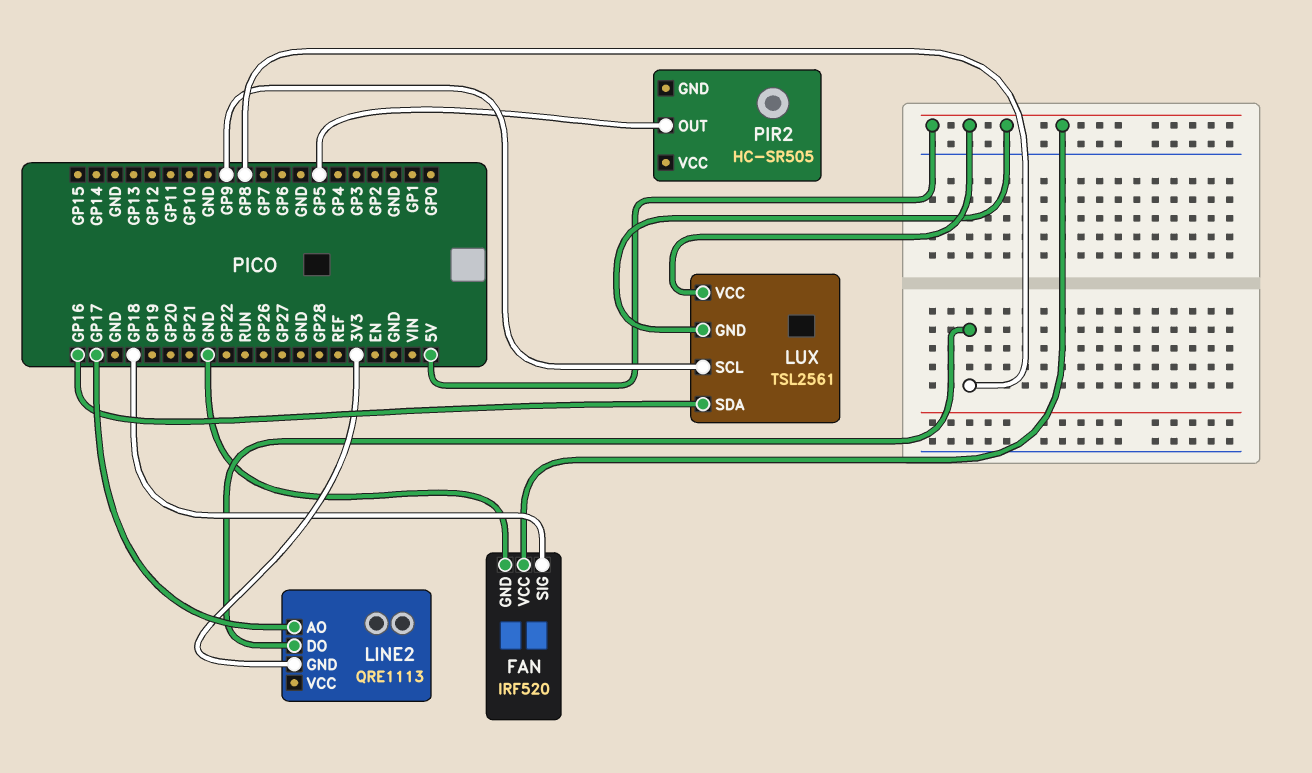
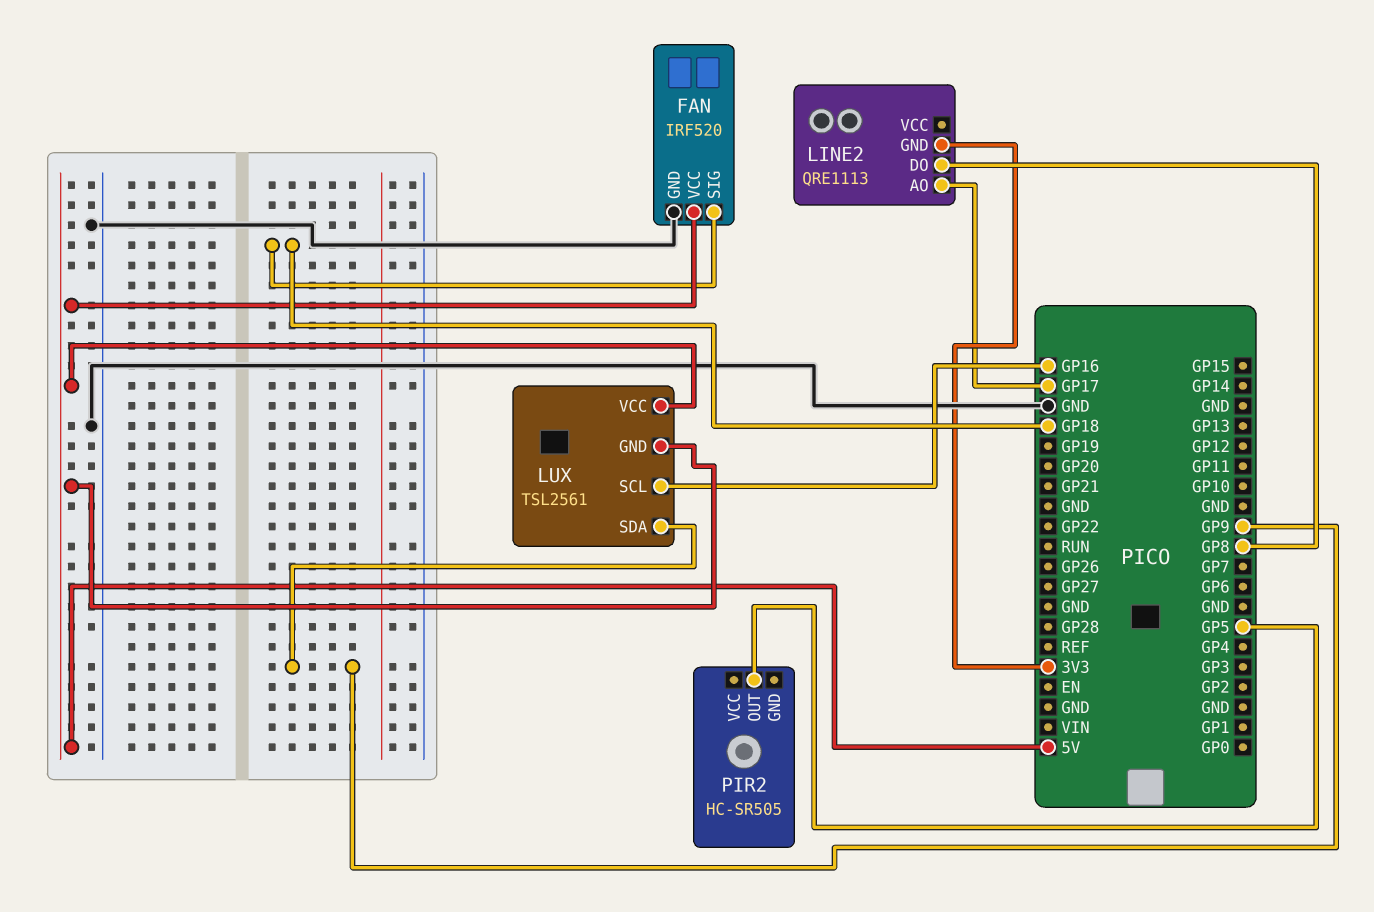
LUX pin SCL: GP9 -> GP16
LUX pin SDA: GP16 -> GP9

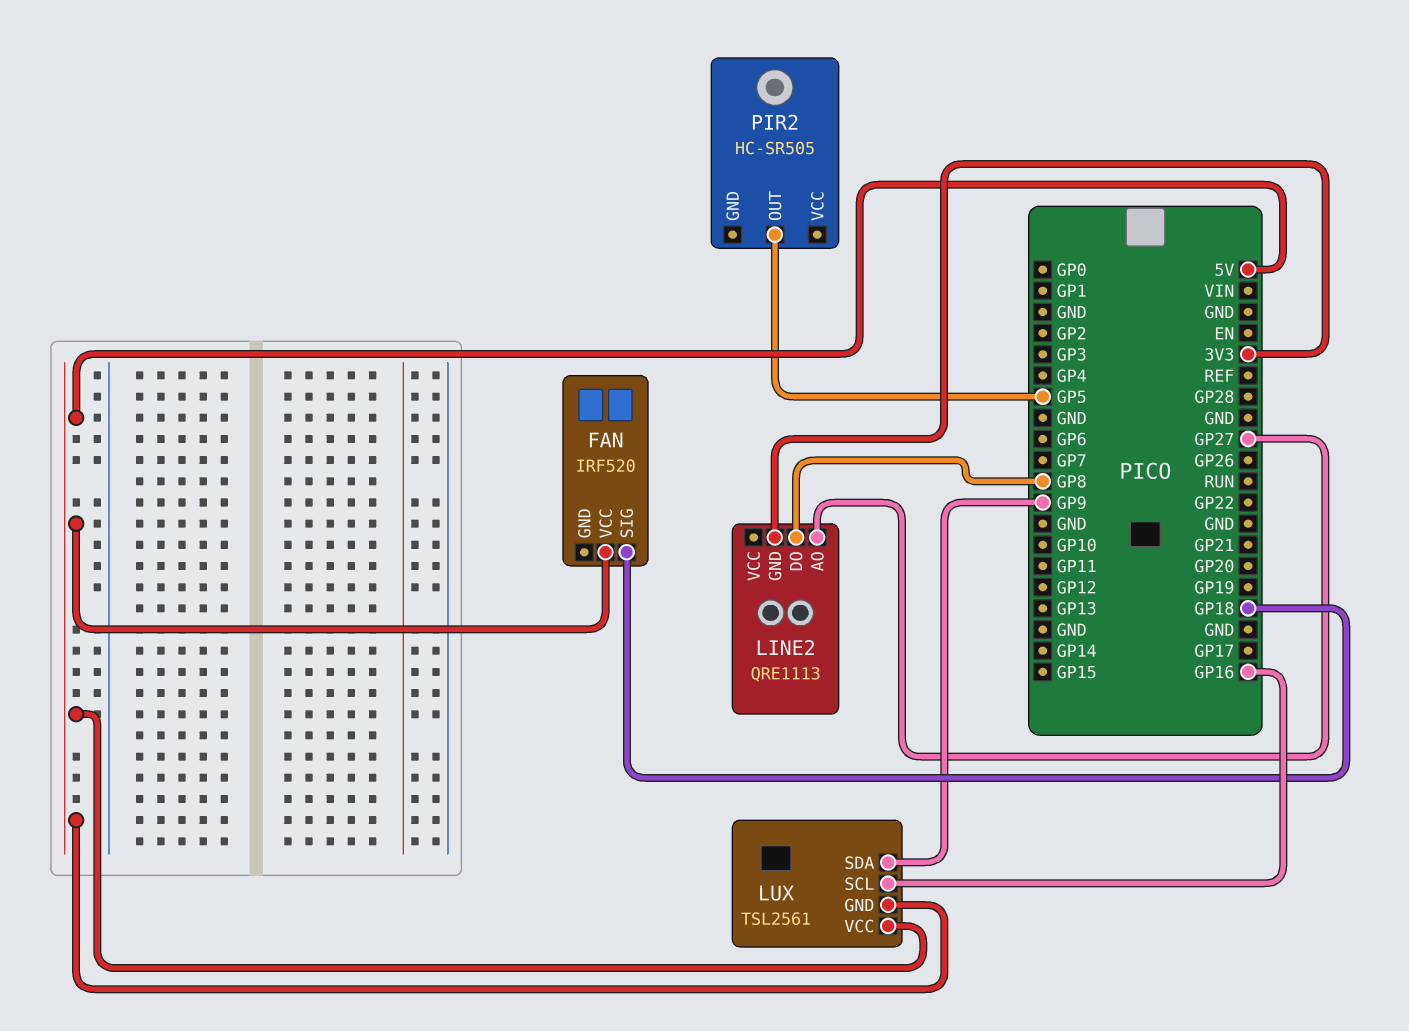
FAN pin GND: GND -> none
LINE2 pin AO: GP17 -> GP27

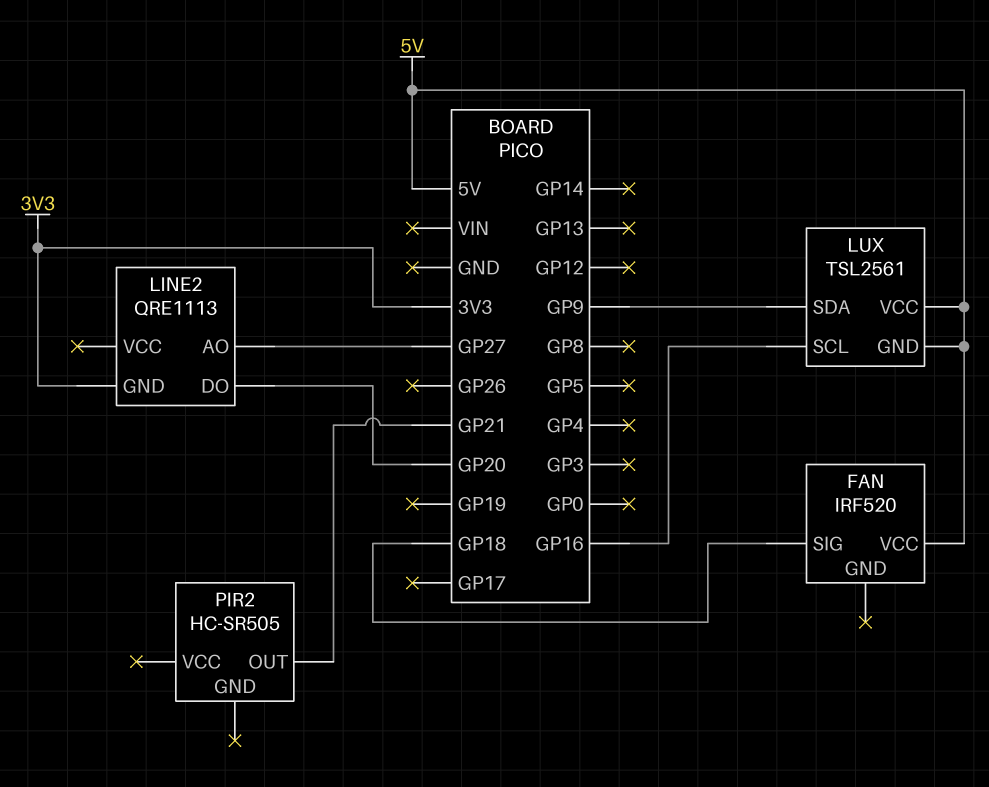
LINE2 pin DO: GP8 -> GP20
PIR2 pin OUT: GP5 -> GP21

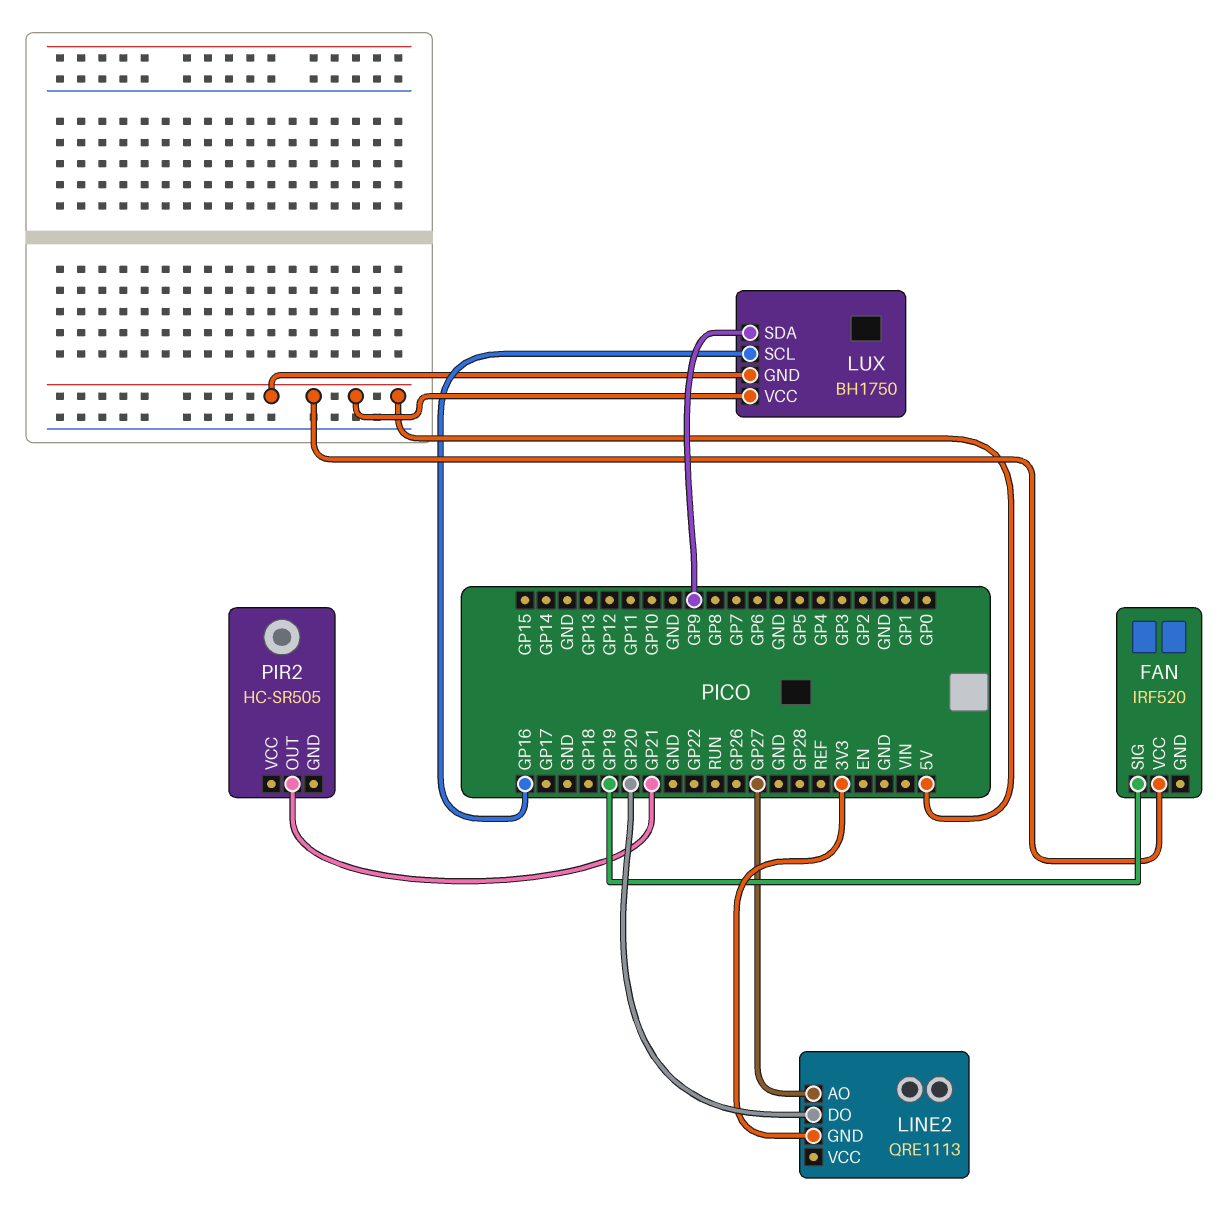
FAN pin SIG: GP18 -> GP19
LUX: TSL2561 -> BH1750

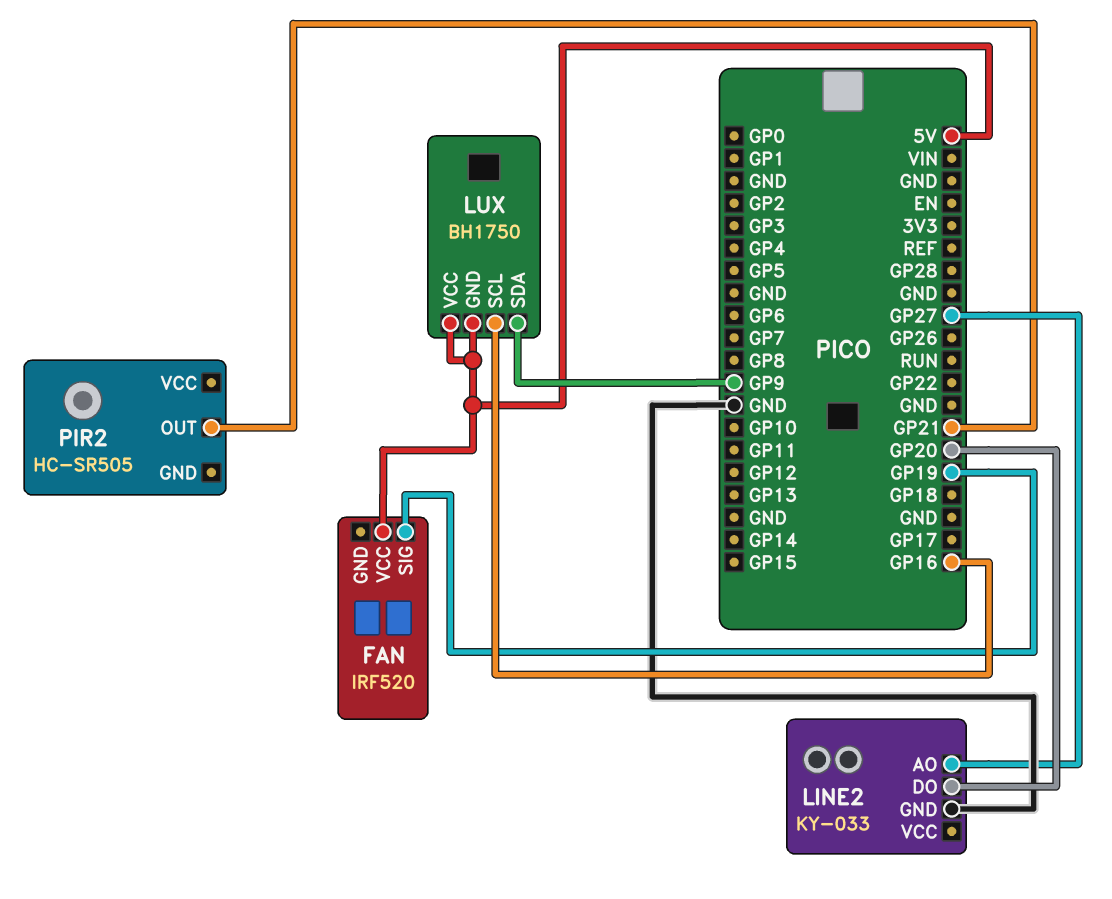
LINE2: QRE1113 -> KY-033
LINE2 pin GND: 3V3 -> GND

